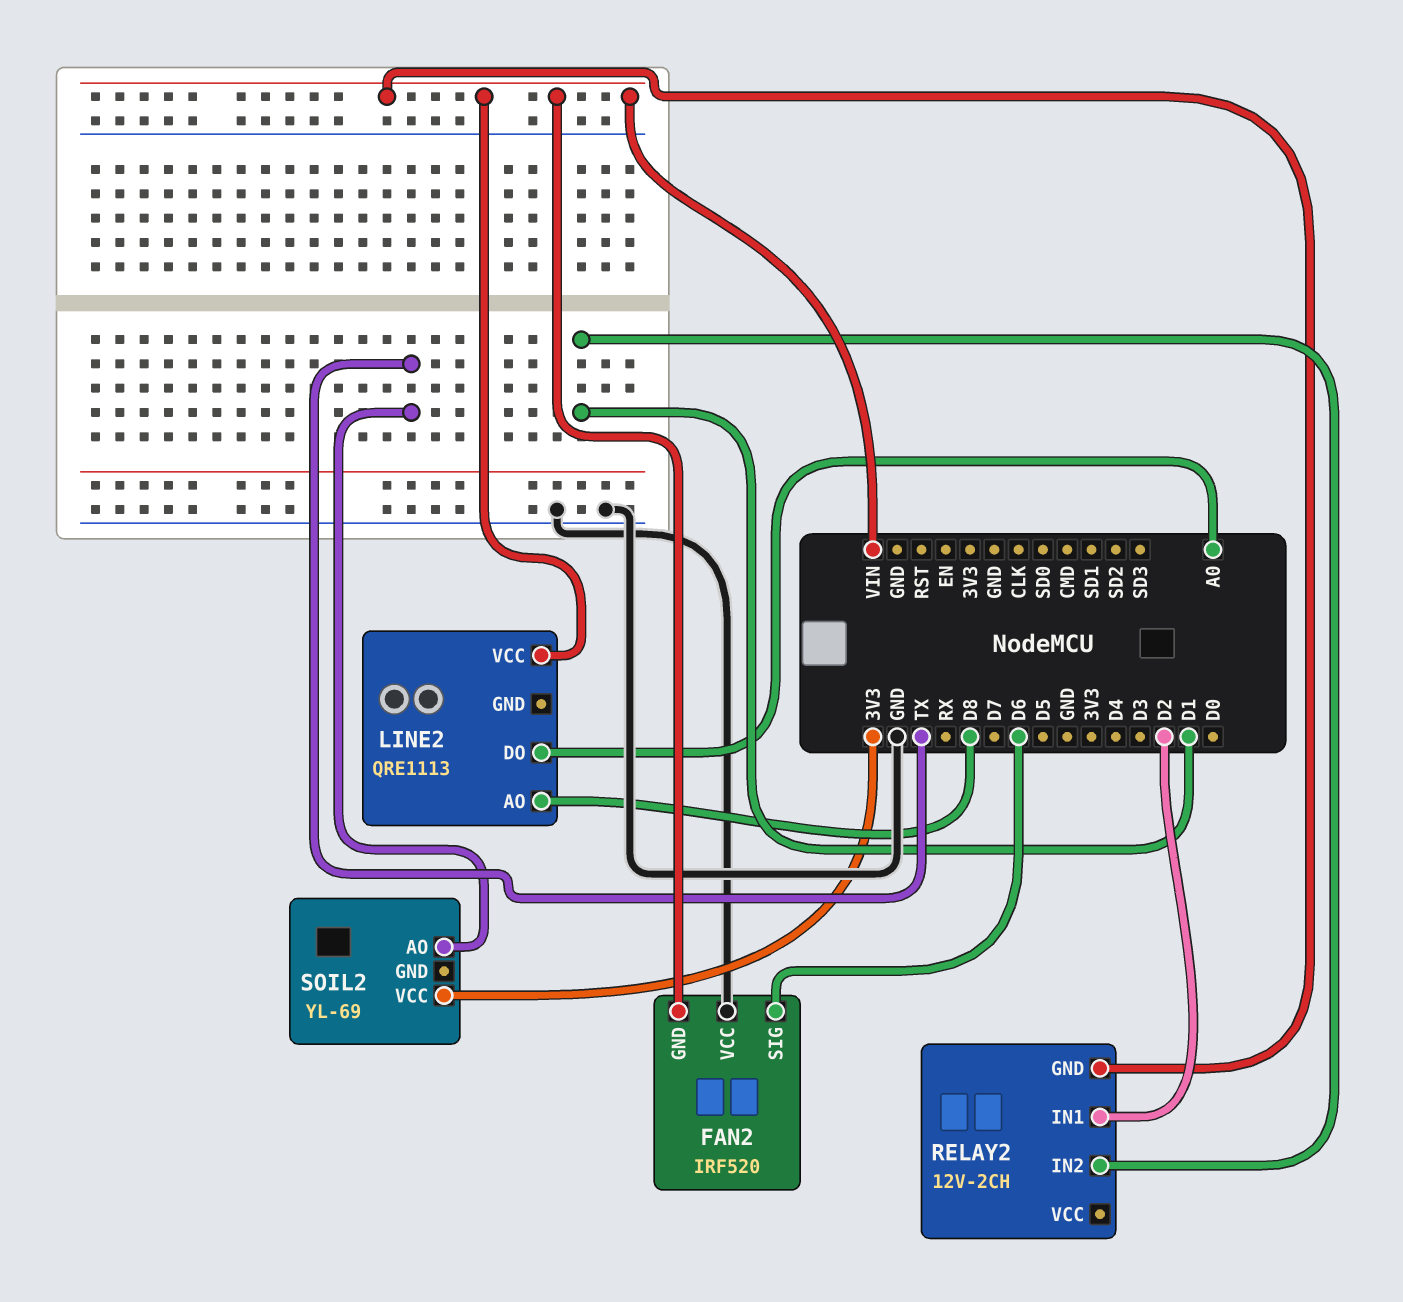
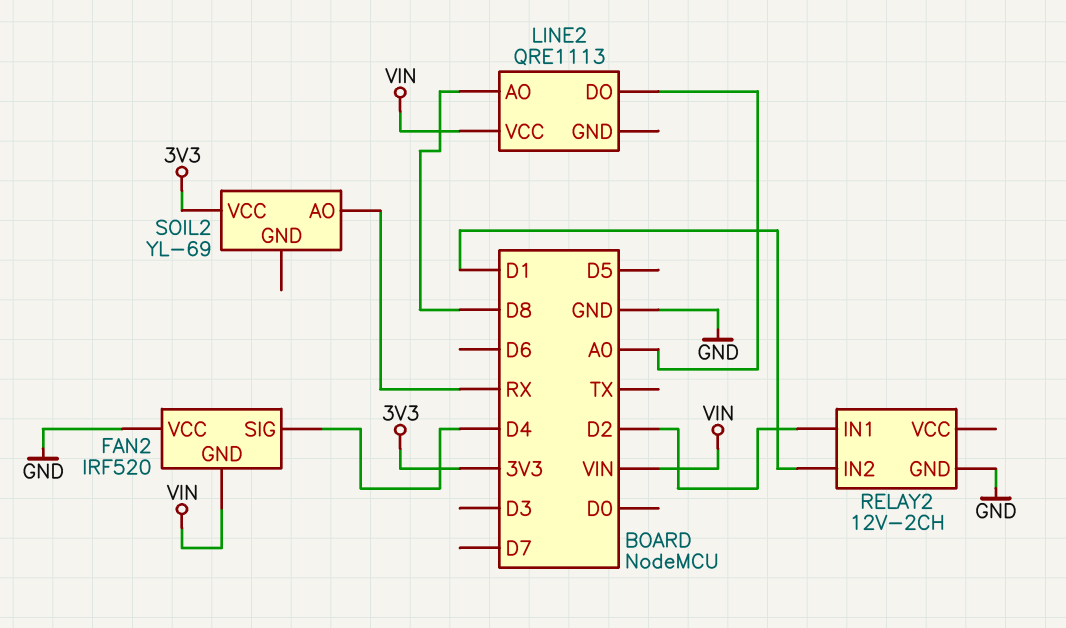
FAN2 pin SIG: D6 -> D4
RELAY2 pin GND: VIN -> GND
SOIL2 pin AO: TX -> RX

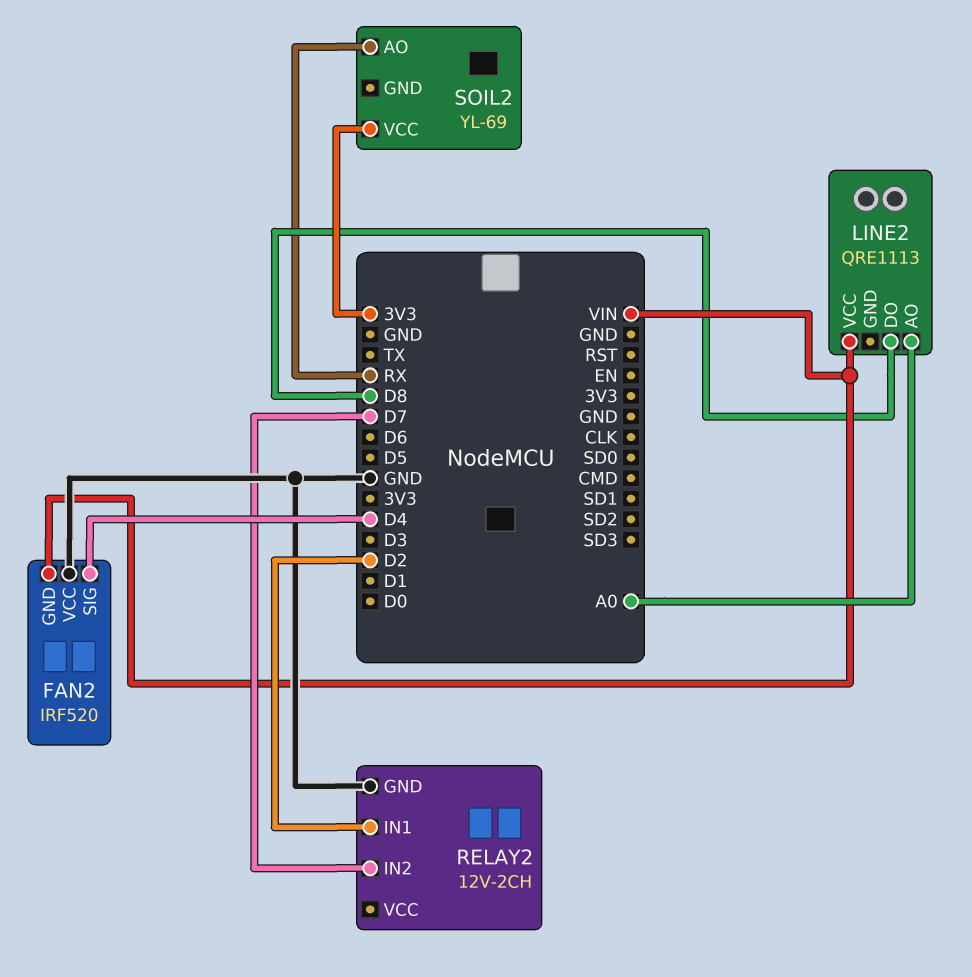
LINE2 pin AO: D8 -> A0
LINE2 pin DO: A0 -> D8
RELAY2 pin IN2: D1 -> D7

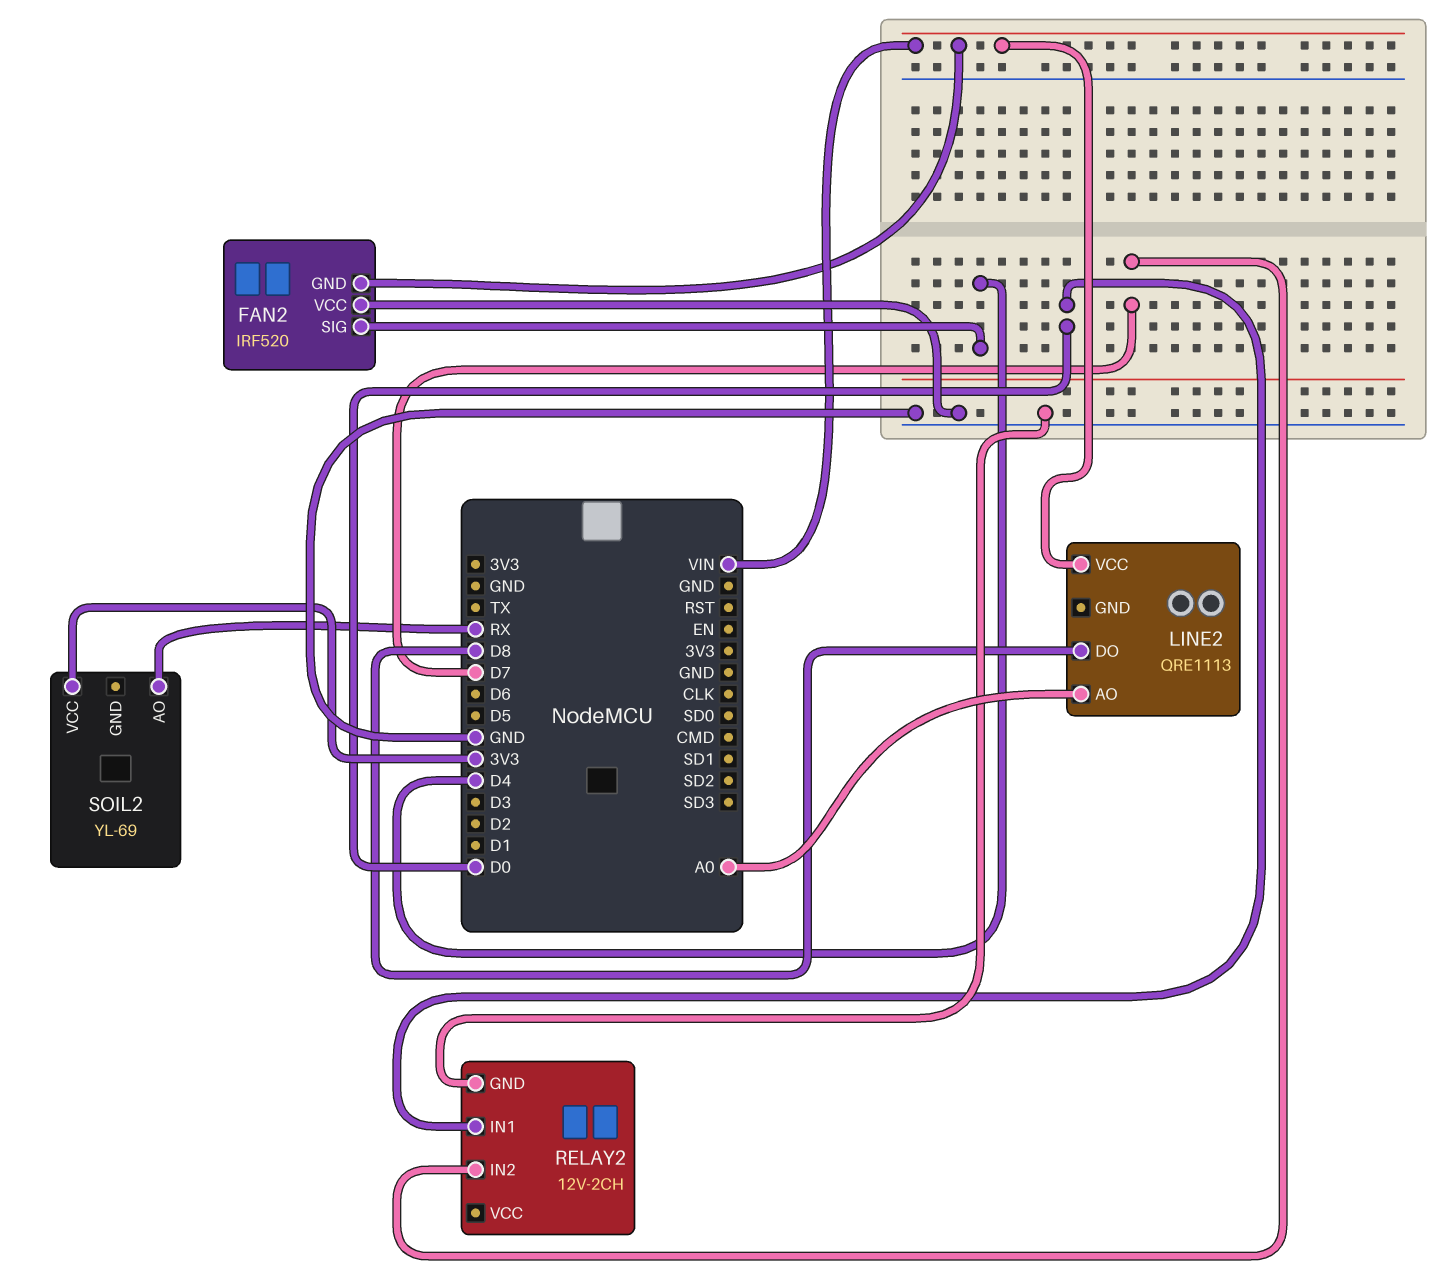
RELAY2 pin IN1: D2 -> D0

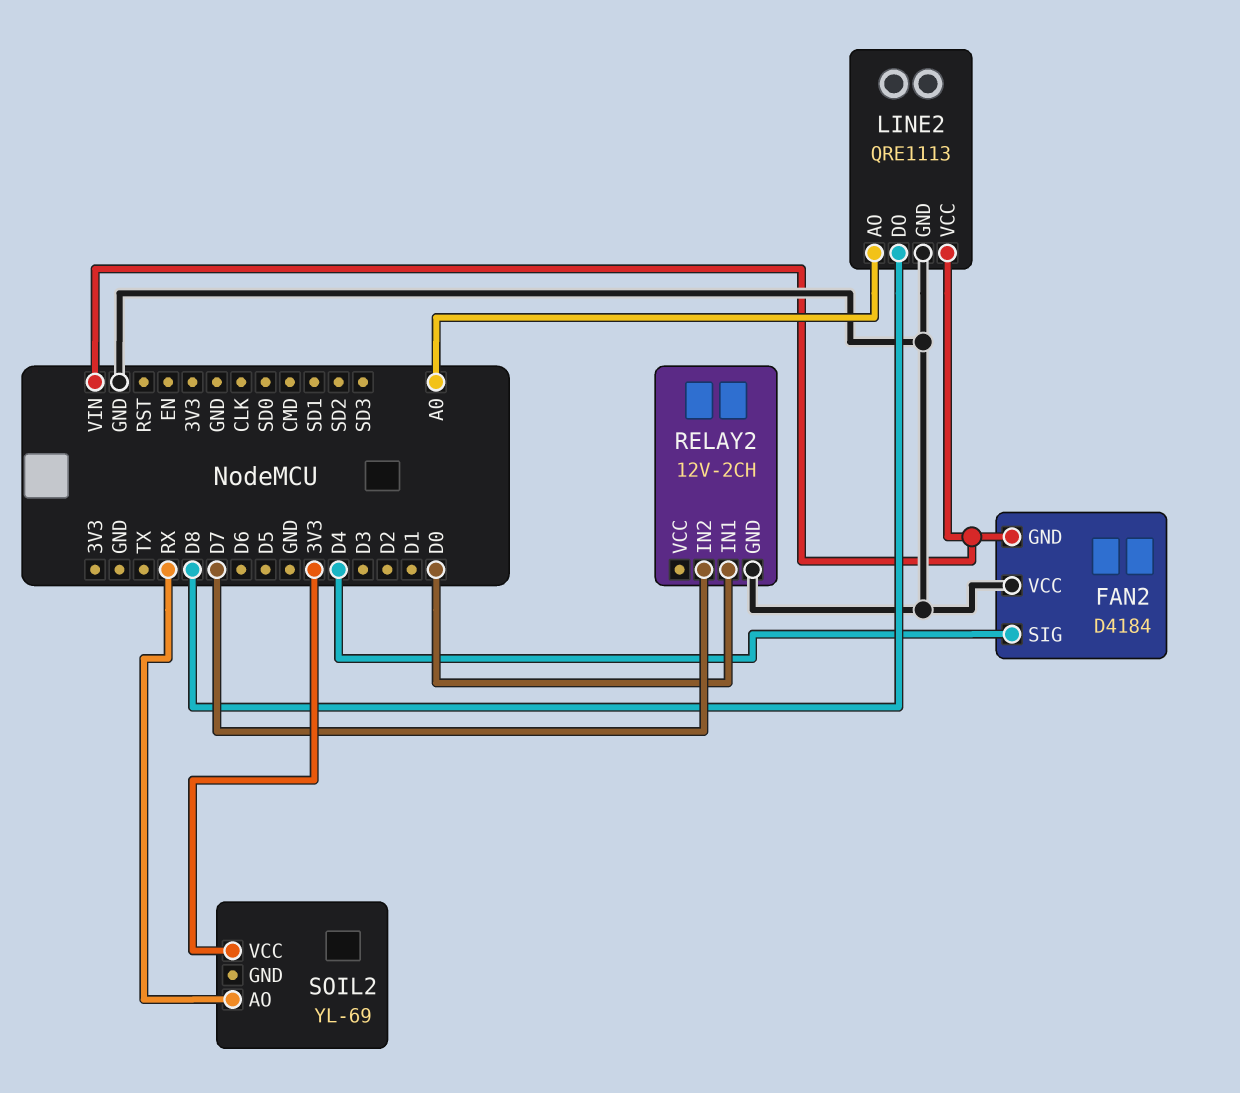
FAN2: IRF520 -> D4184
LINE2 pin GND: none -> GND

